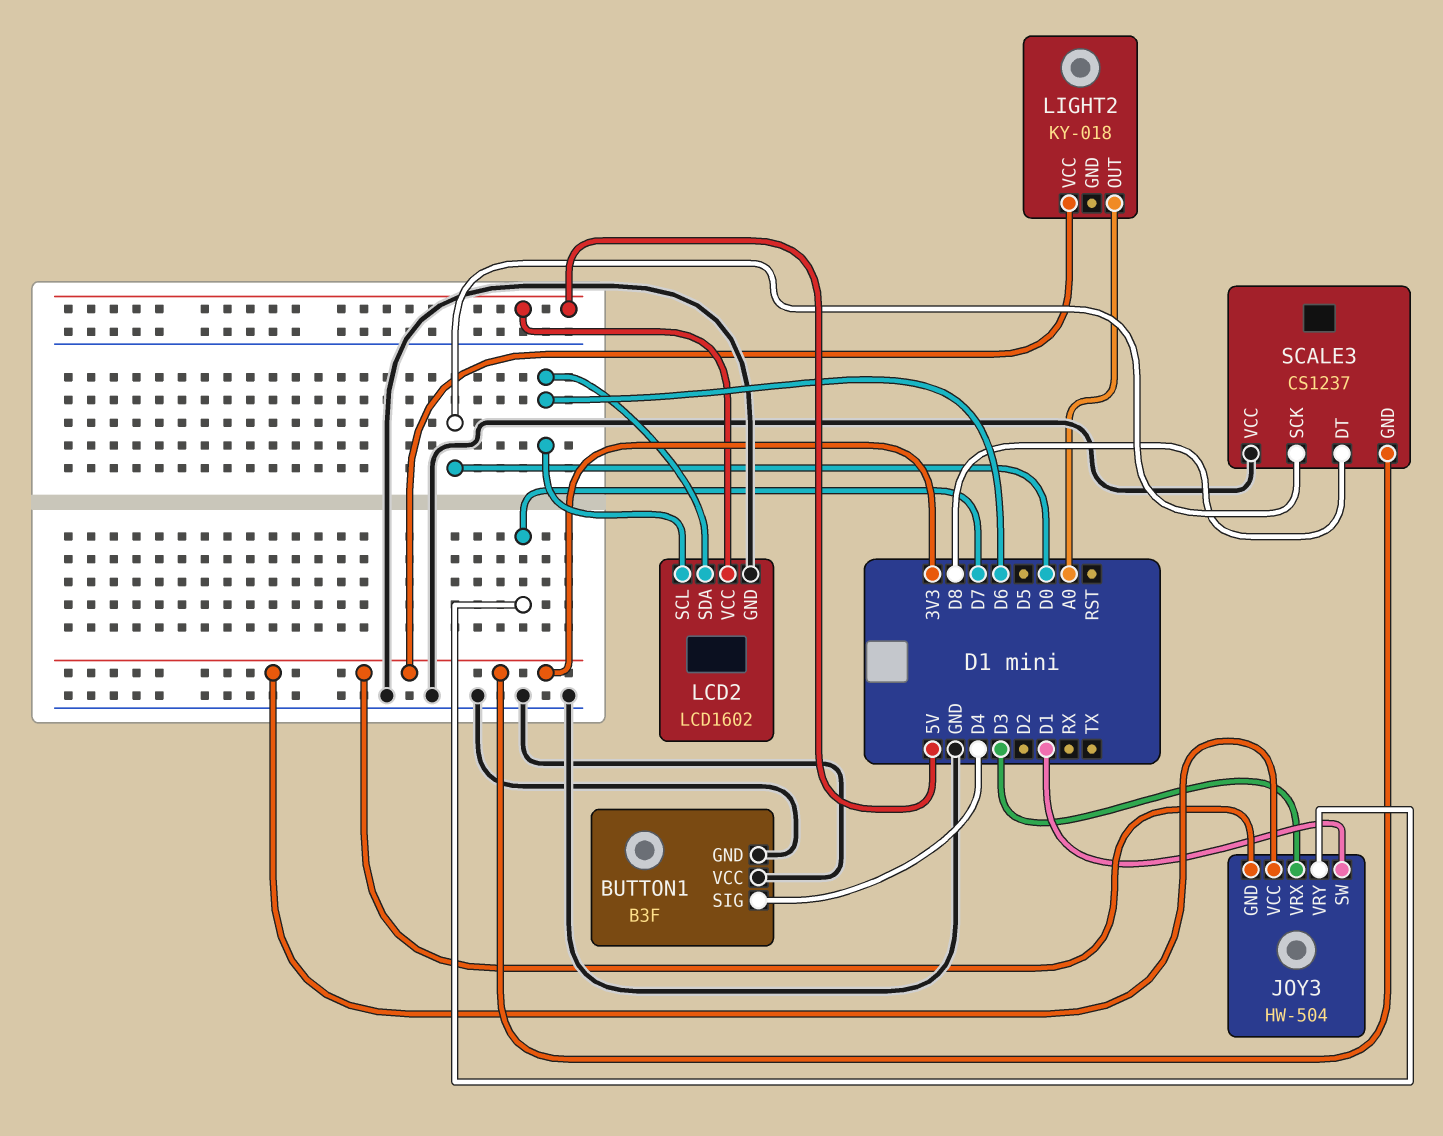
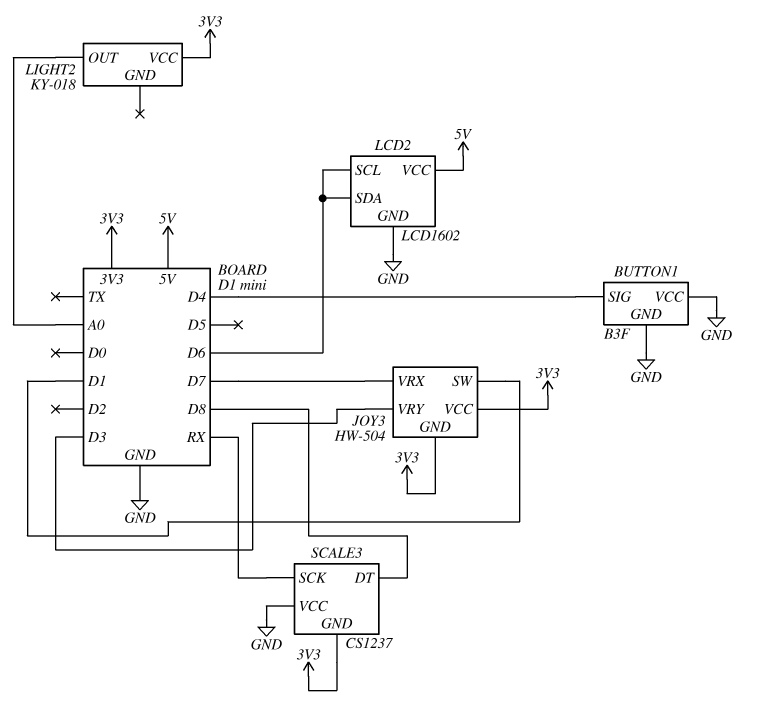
JOY3 pin VRX: D3 -> D7
JOY3 pin VRY: D7 -> D3
SCALE3 pin SCK: D0 -> RX

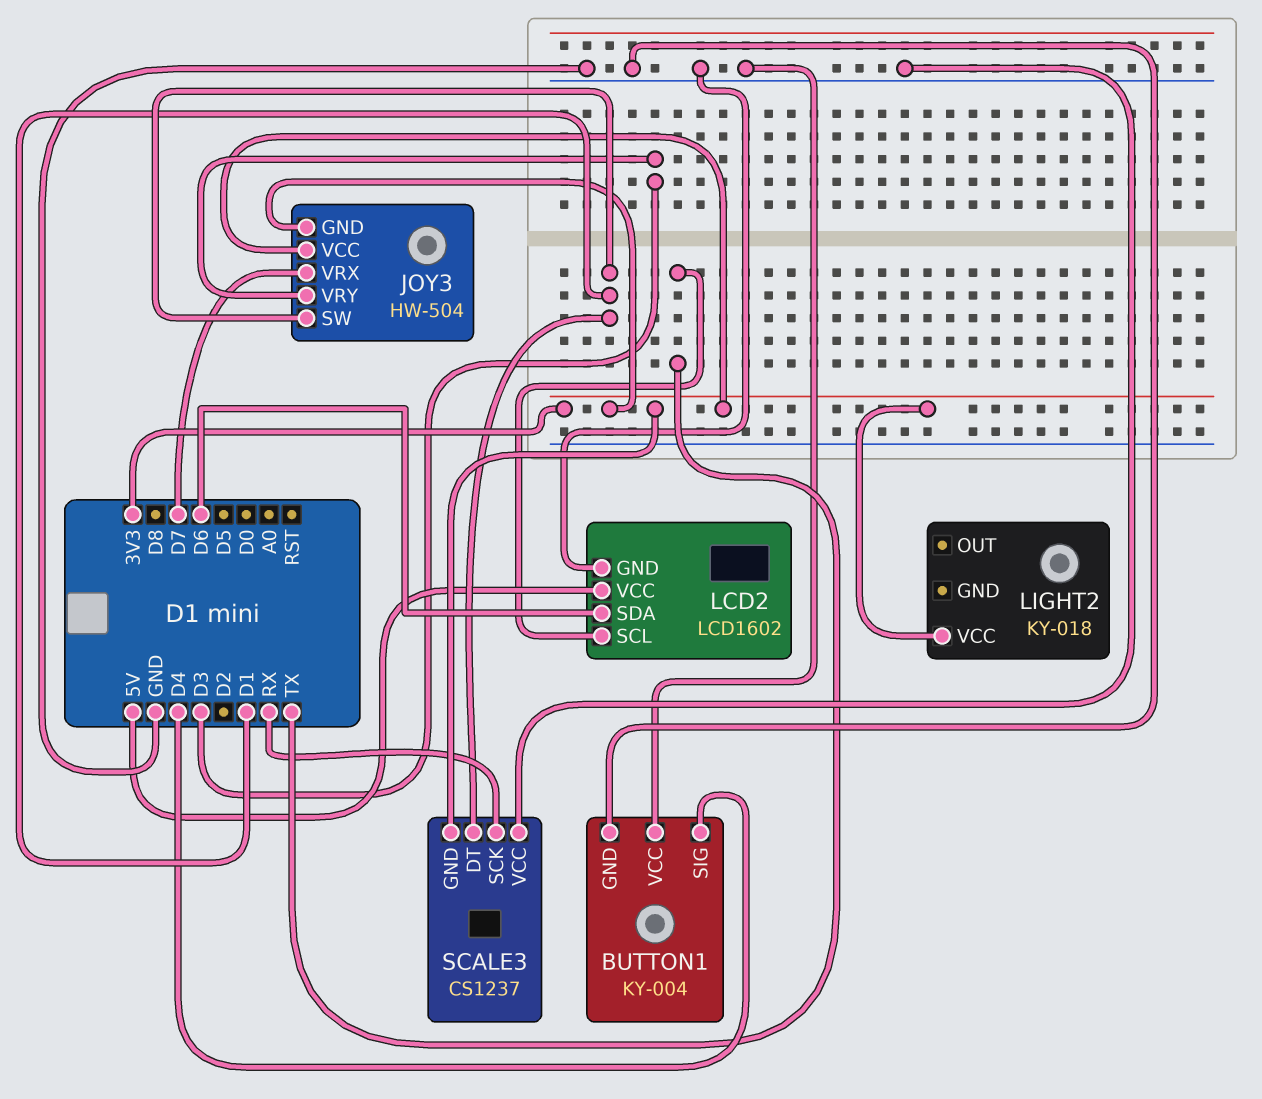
BUTTON1: B3F -> KY-004
LCD2 pin SCL: D6 -> TX
LIGHT2 pin OUT: A0 -> none
SCALE3 pin DT: D8 -> D1

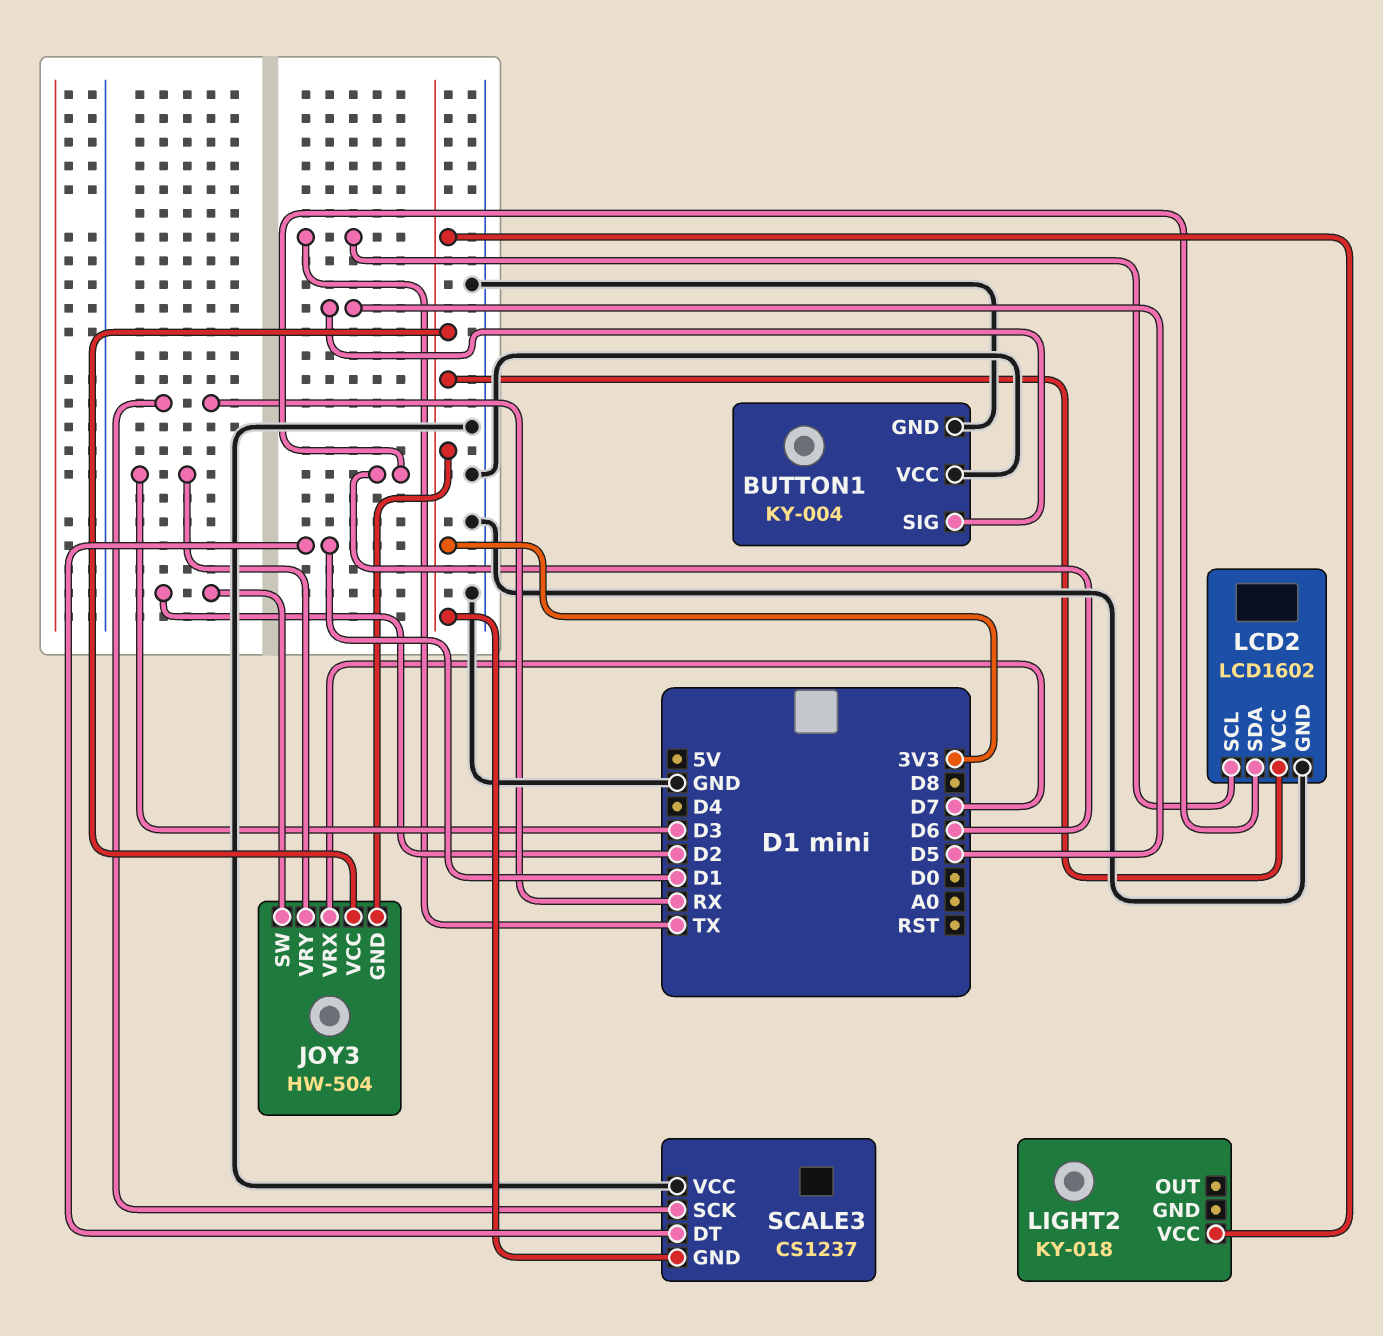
BUTTON1 pin SIG: D4 -> D5
JOY3 pin SW: D1 -> D2
LCD2 pin VCC: 5V -> 3V3

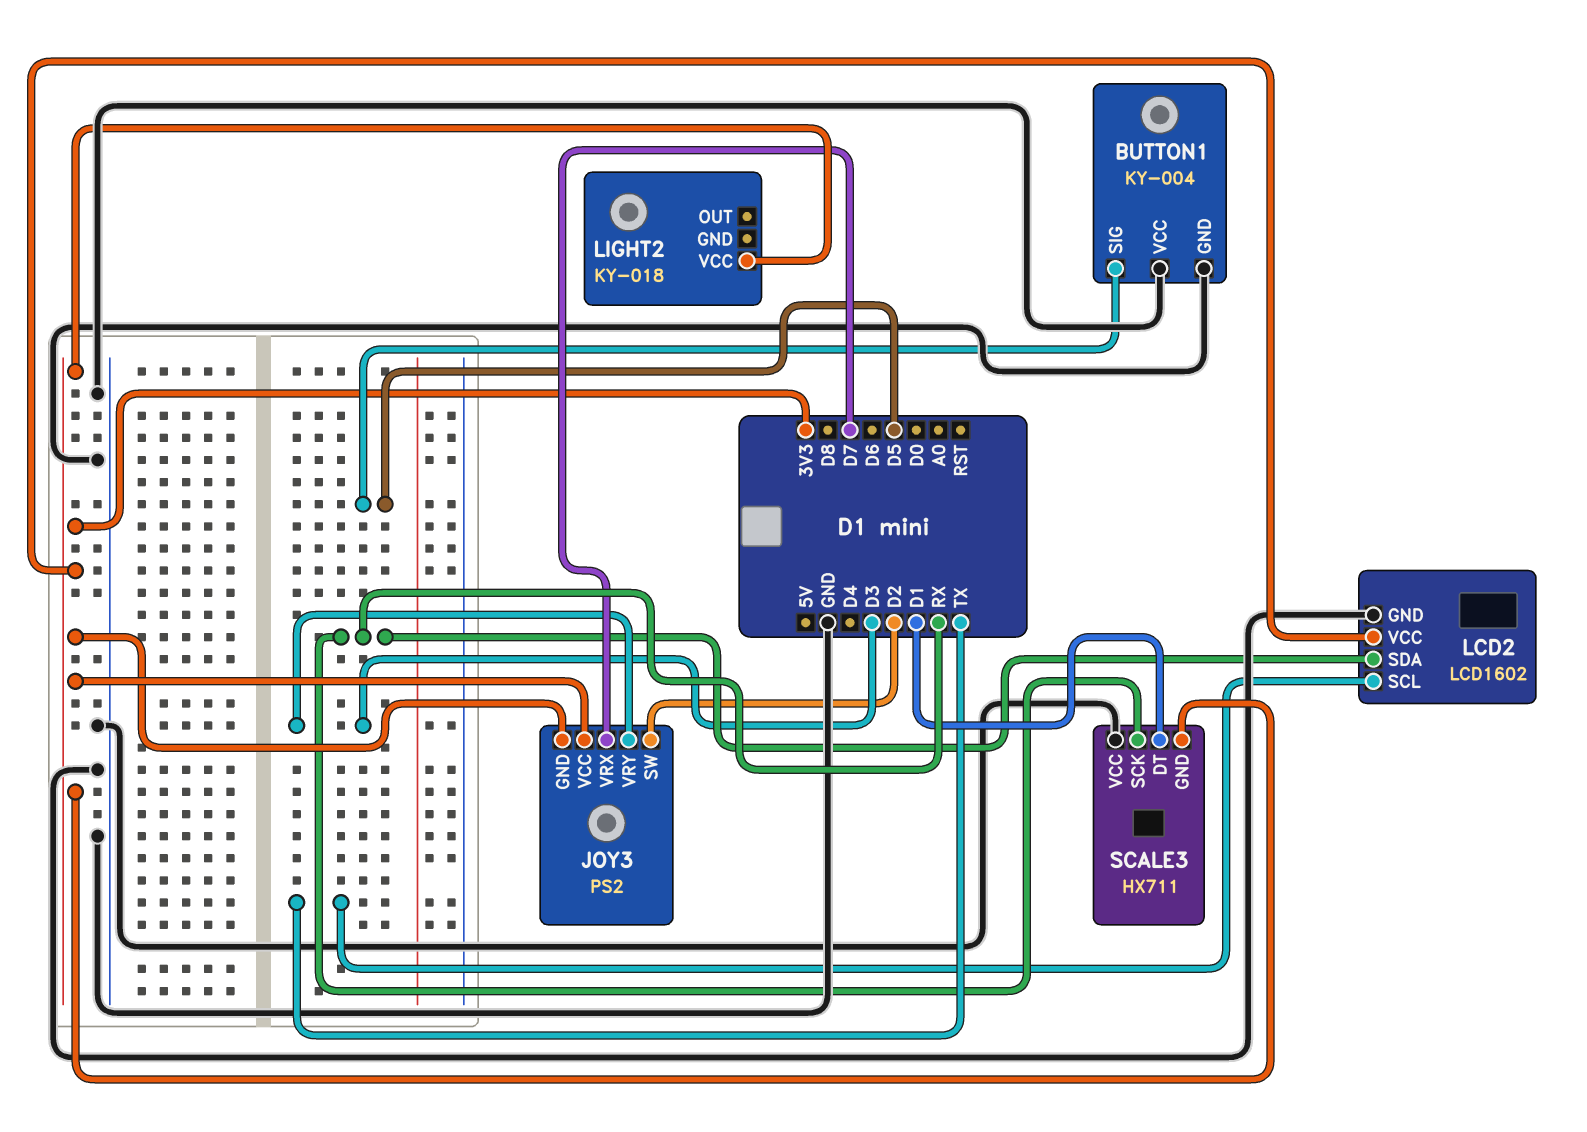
JOY3: HW-504 -> PS2
LCD2 pin SDA: D6 -> RX
SCALE3: CS1237 -> HX711

